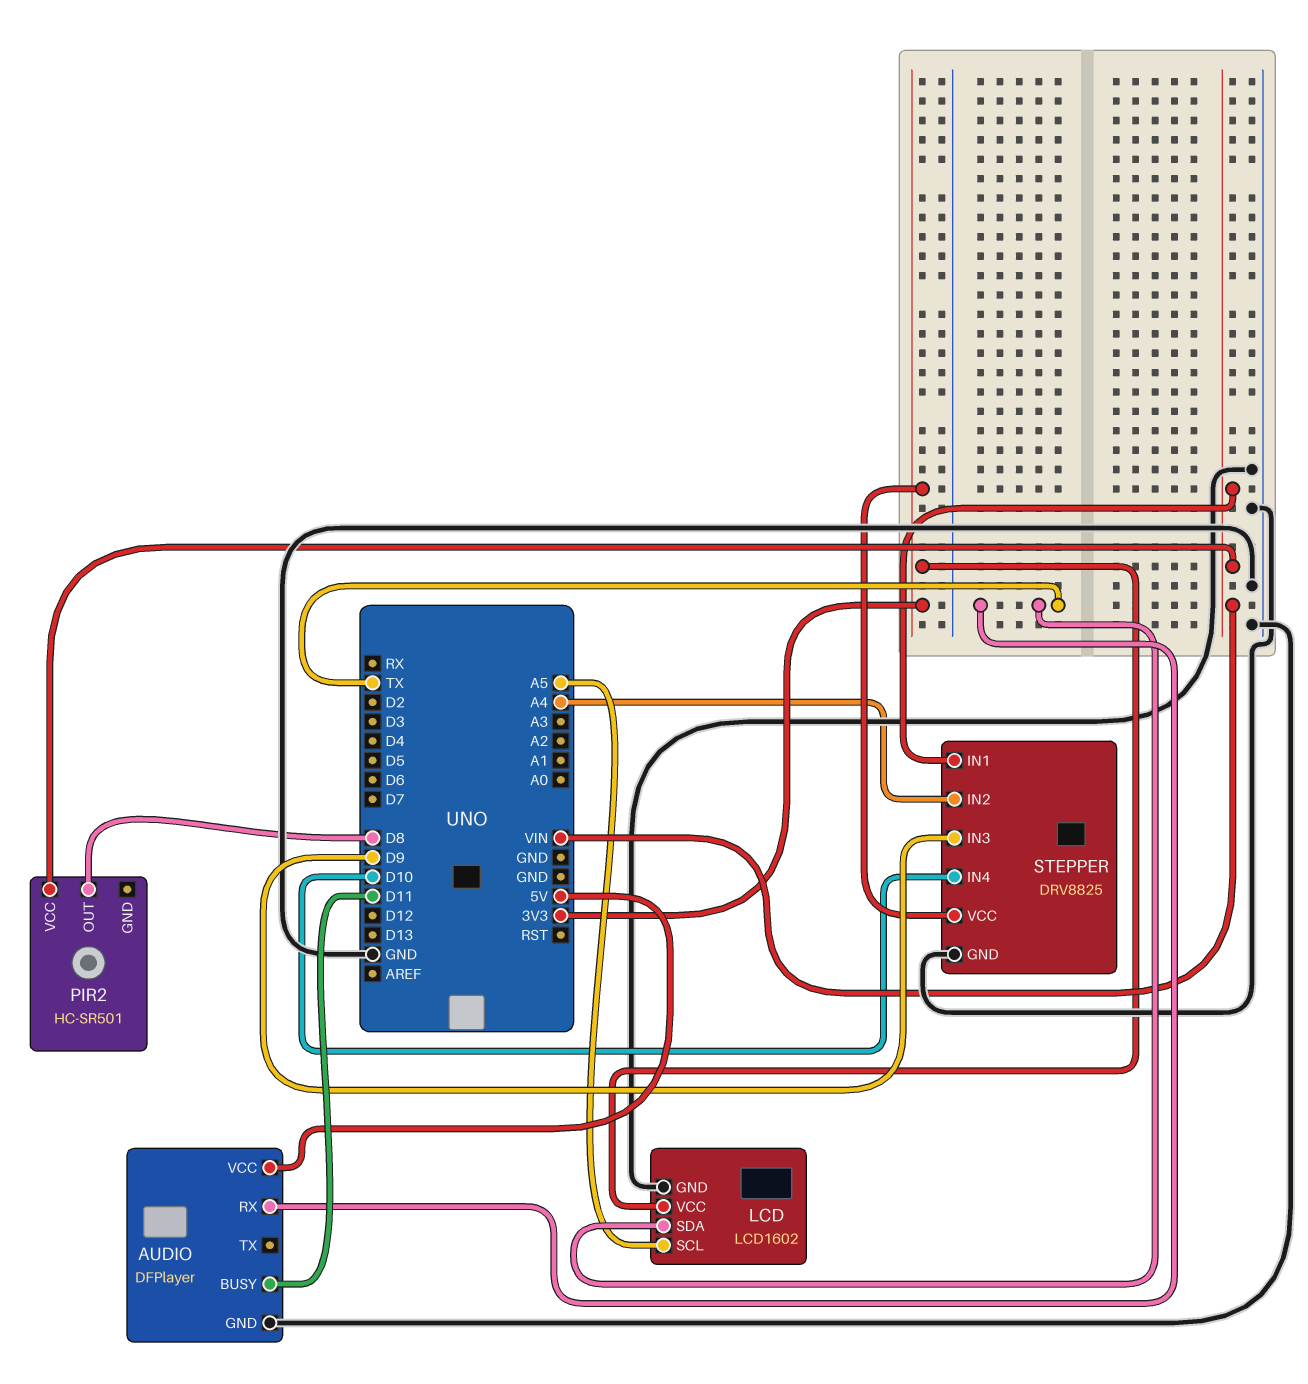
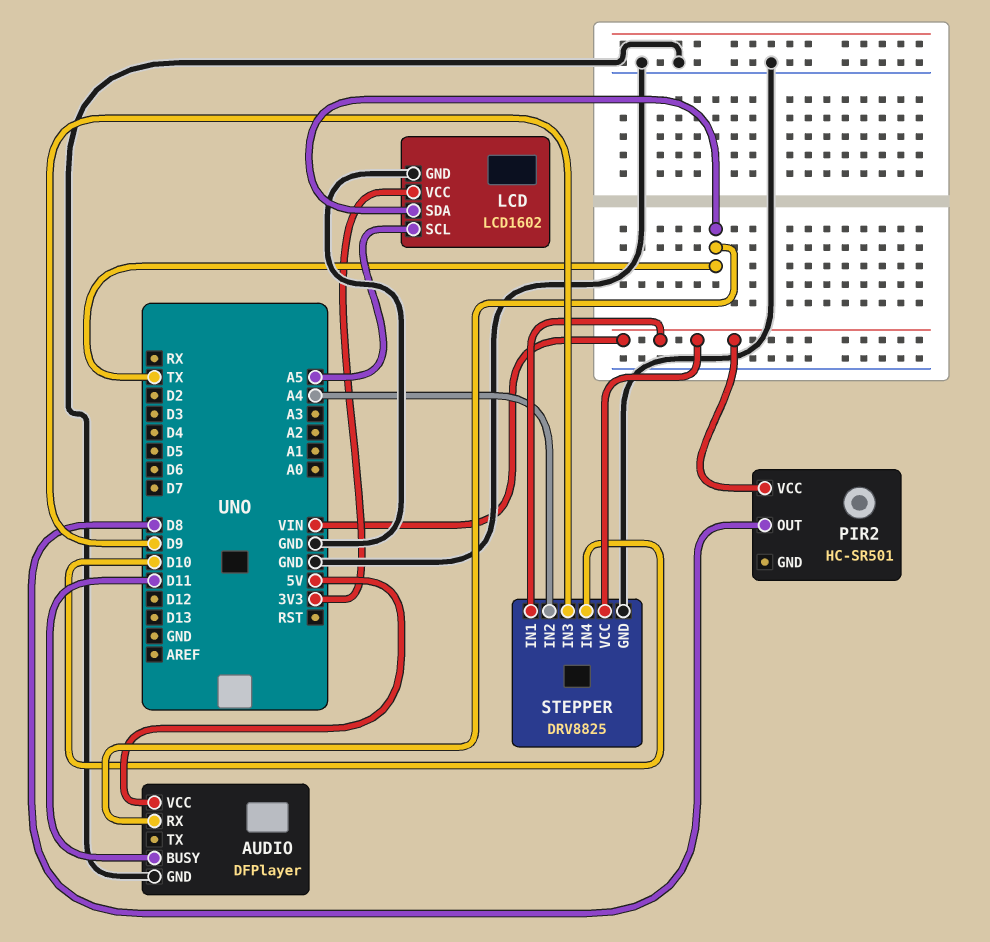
STEPPER pin VCC: 3V3 -> VIN

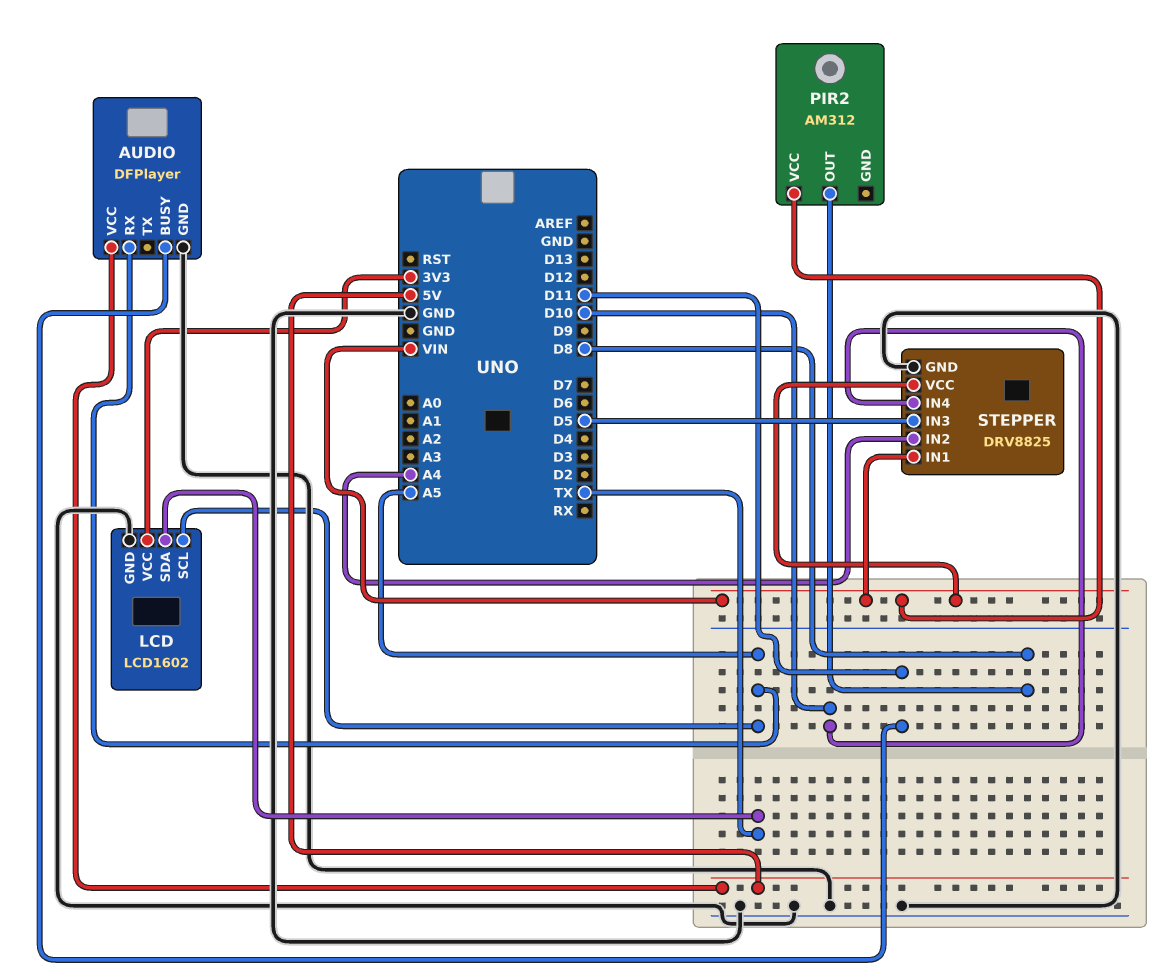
AUDIO pin RX: TX -> A5
PIR2: HC-SR501 -> AM312
STEPPER pin IN3: D9 -> D5

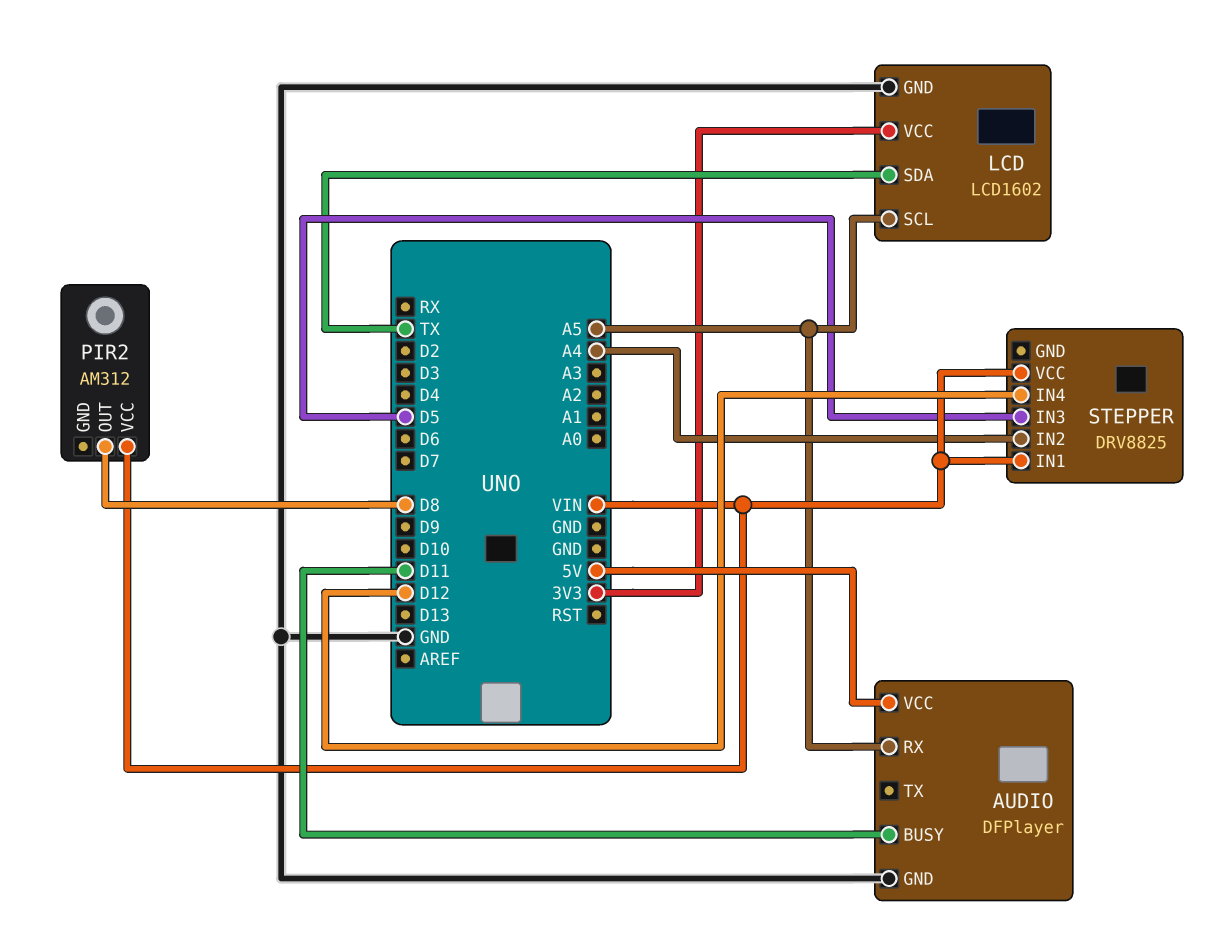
STEPPER pin GND: GND -> none
STEPPER pin IN4: D10 -> D12

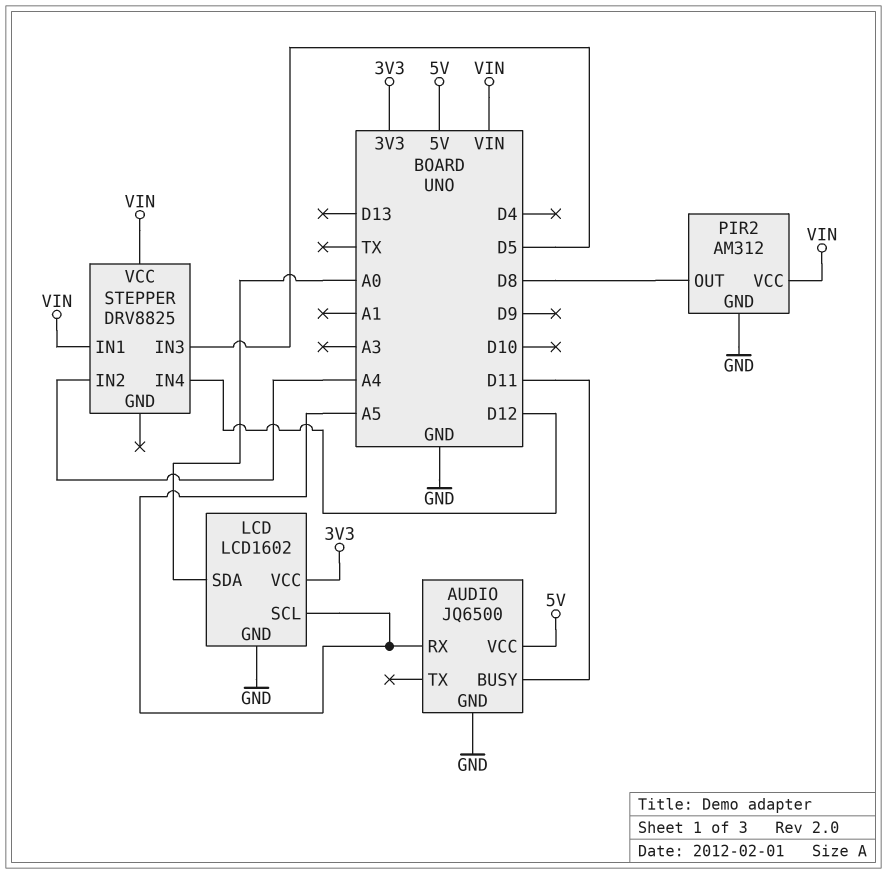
AUDIO: DFPlayer -> JQ6500
LCD pin SDA: TX -> A0
PIR2 pin GND: none -> GND

